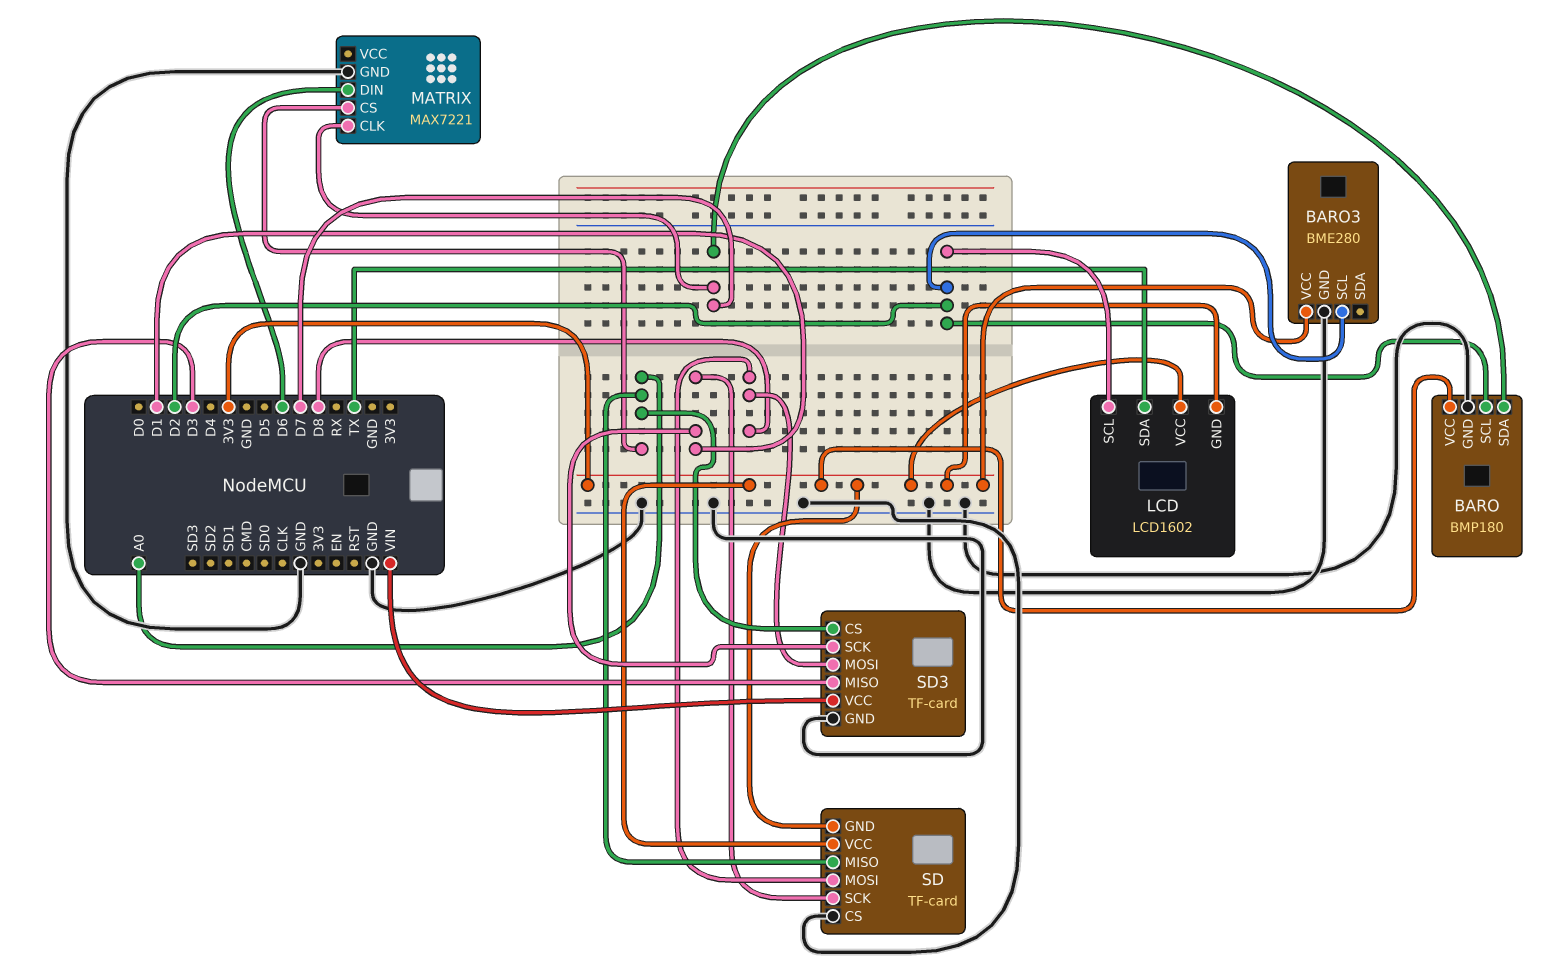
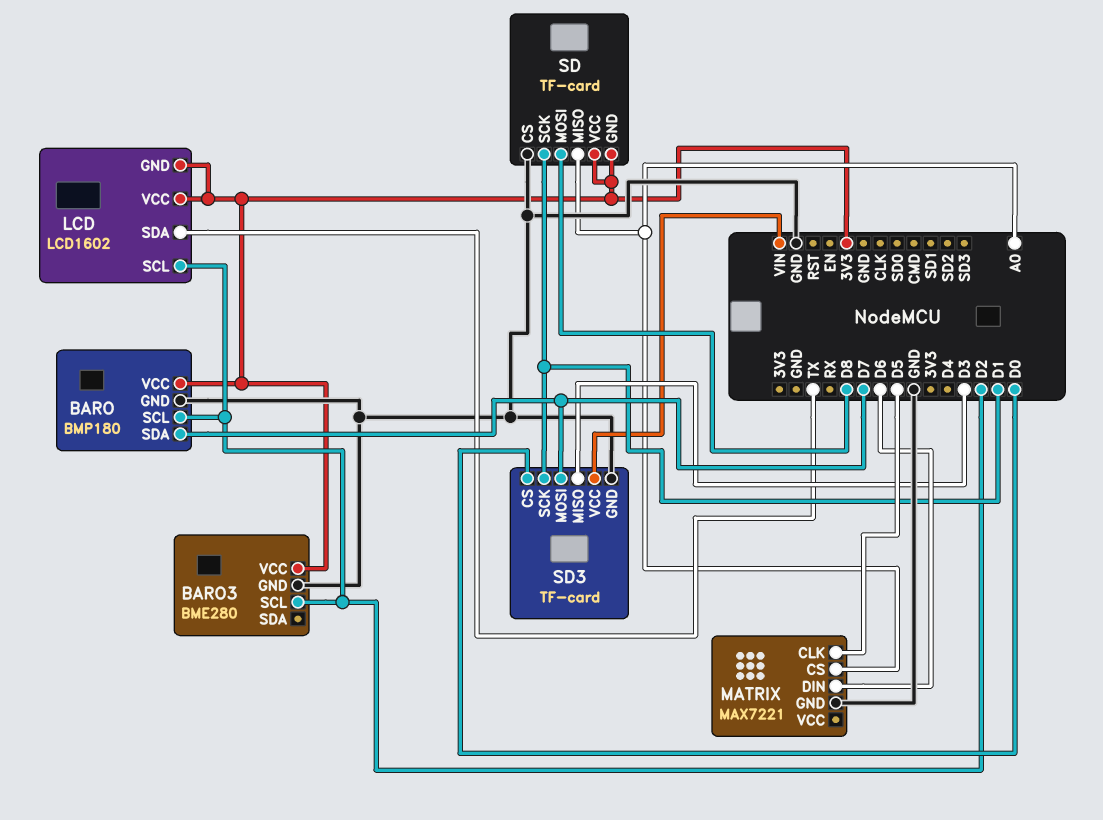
MATRIX pin CLK: D7 -> D5
SD3 pin CS: A0 -> D0
SD3 pin MOSI: D8 -> D7

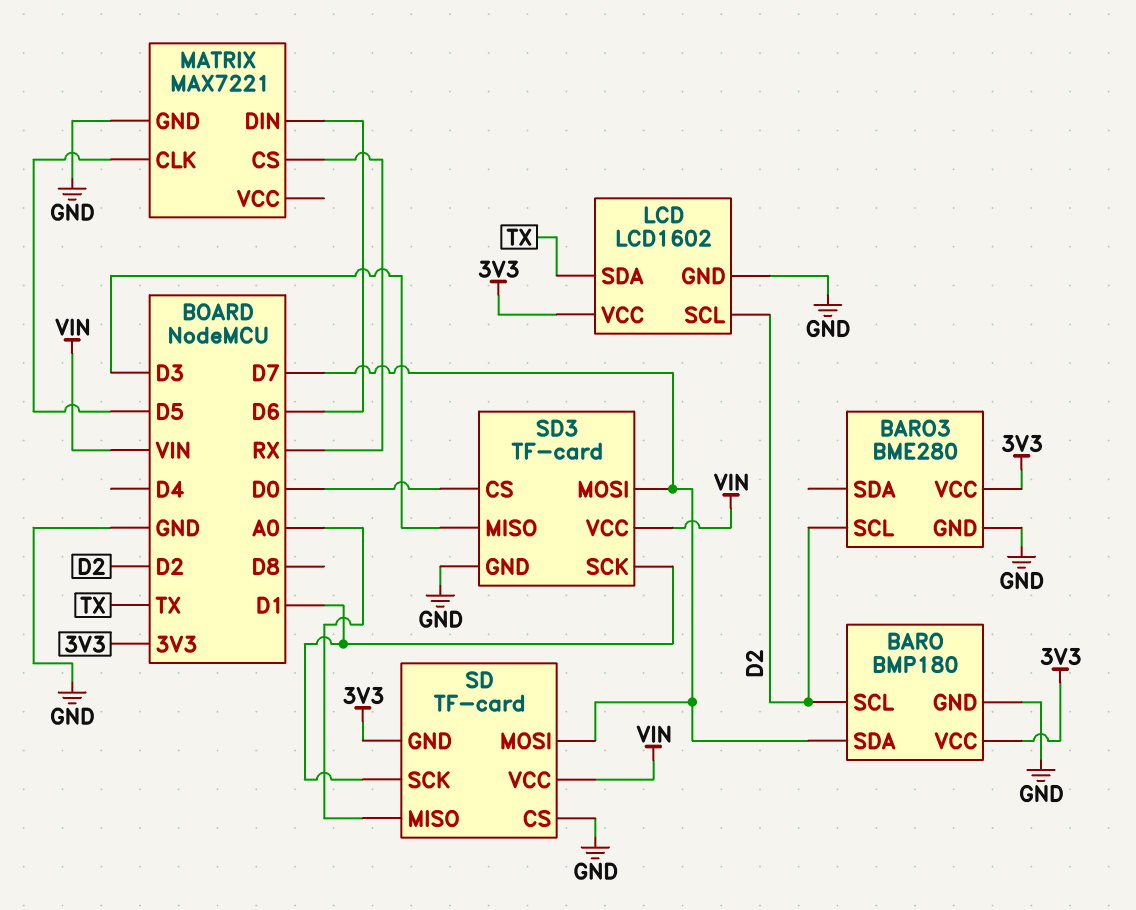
LCD pin GND: 3V3 -> GND
MATRIX pin CS: A0 -> RX
SD pin MOSI: D8 -> D7
SD pin VCC: 3V3 -> VIN

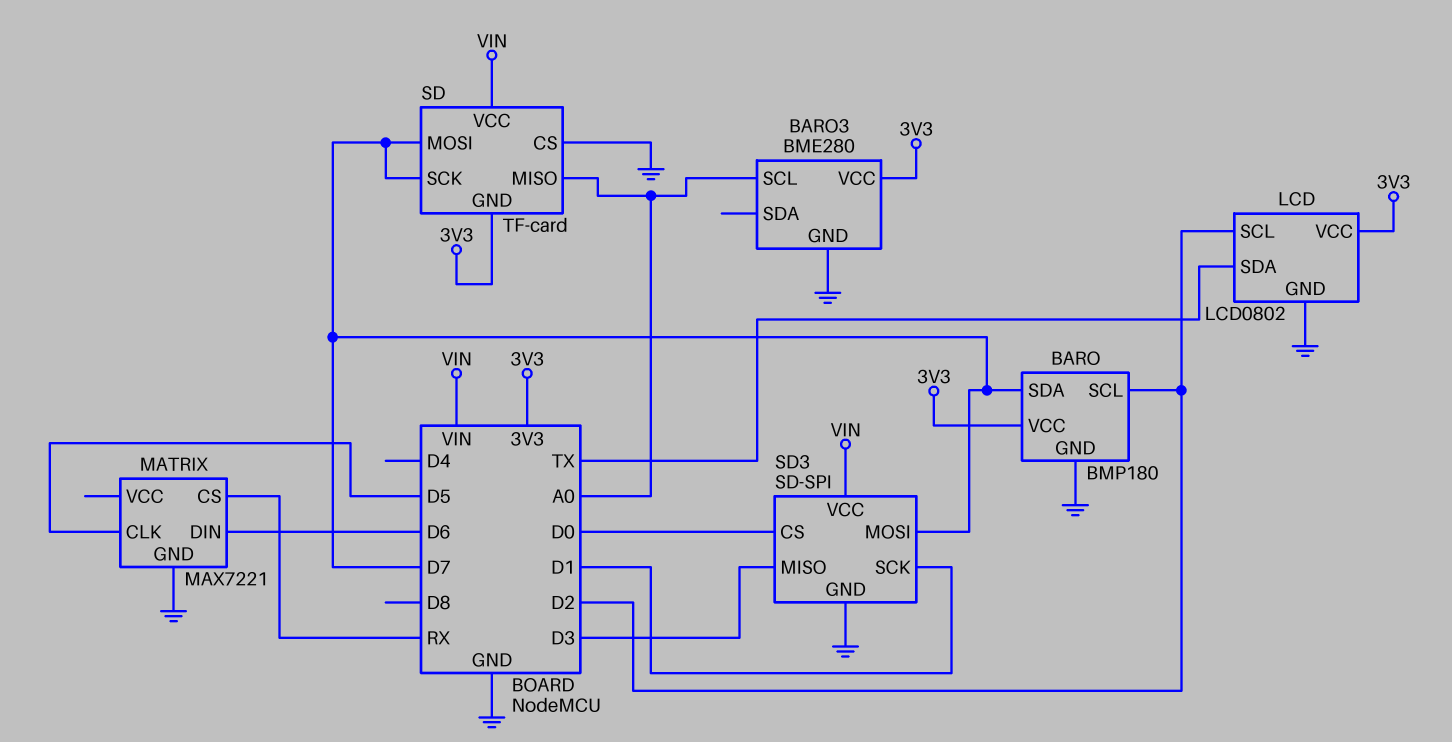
BARO3 pin SCL: D2 -> A0
LCD: LCD1602 -> LCD0802
SD pin SCK: D1 -> D7
SD3: TF-card -> SD-SPI

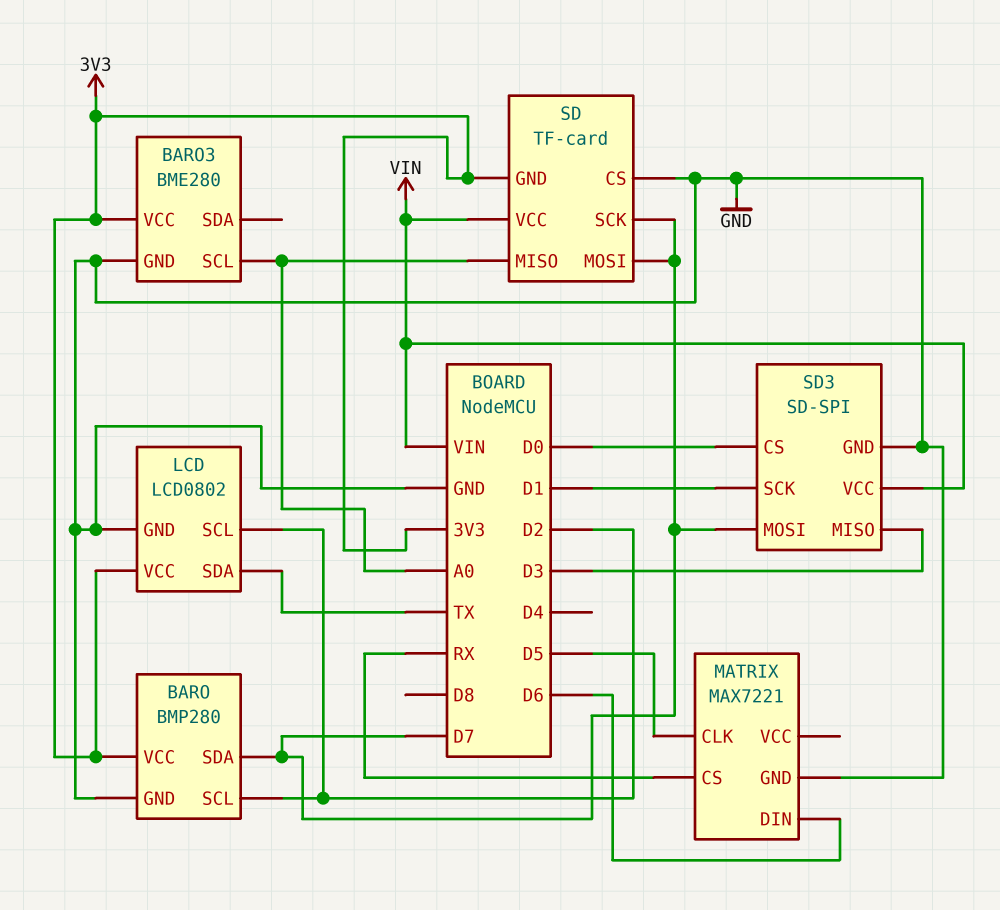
BARO: BMP180 -> BMP280

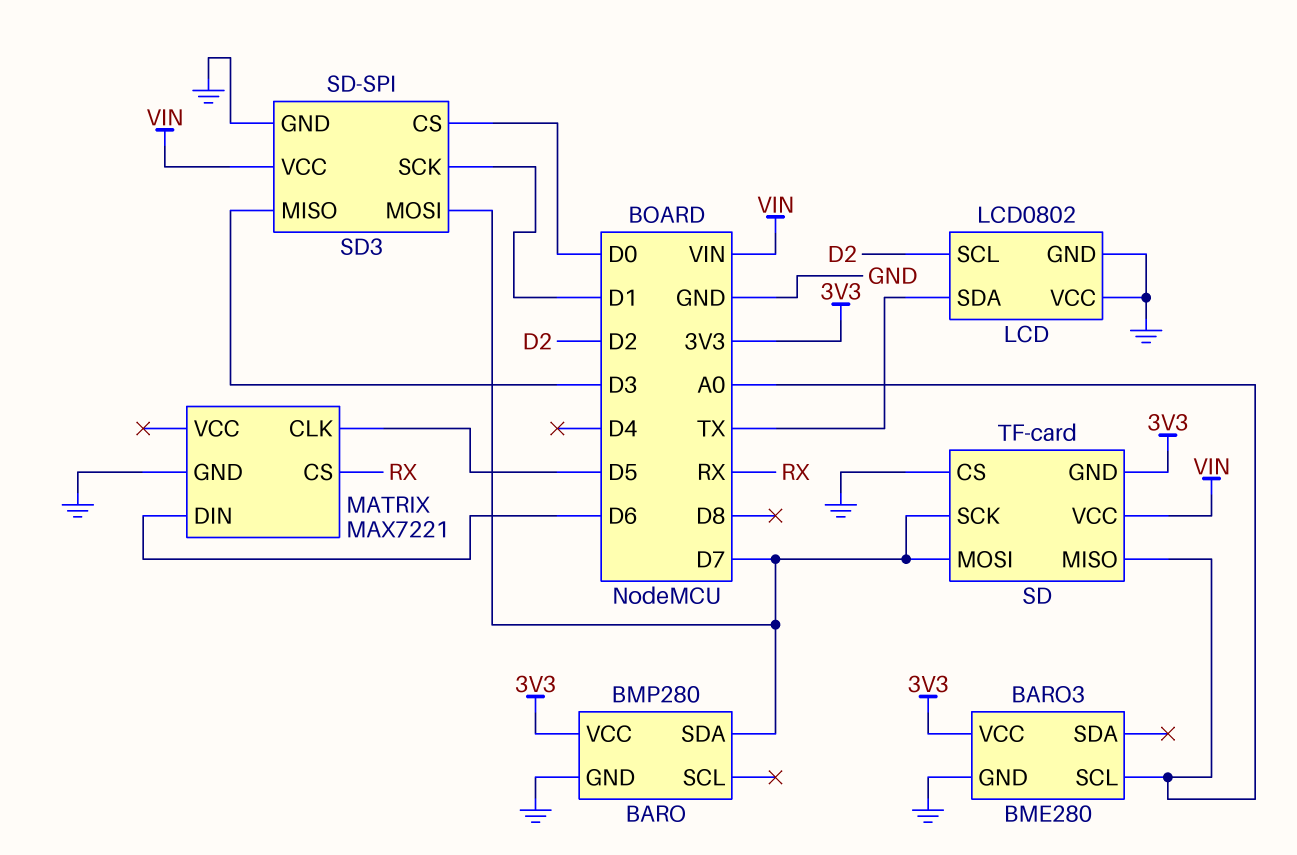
BARO pin SCL: D2 -> none
LCD pin VCC: 3V3 -> GND

